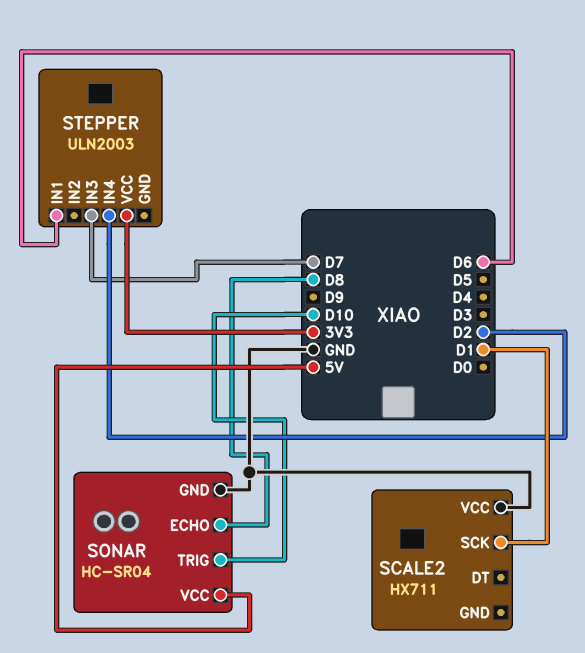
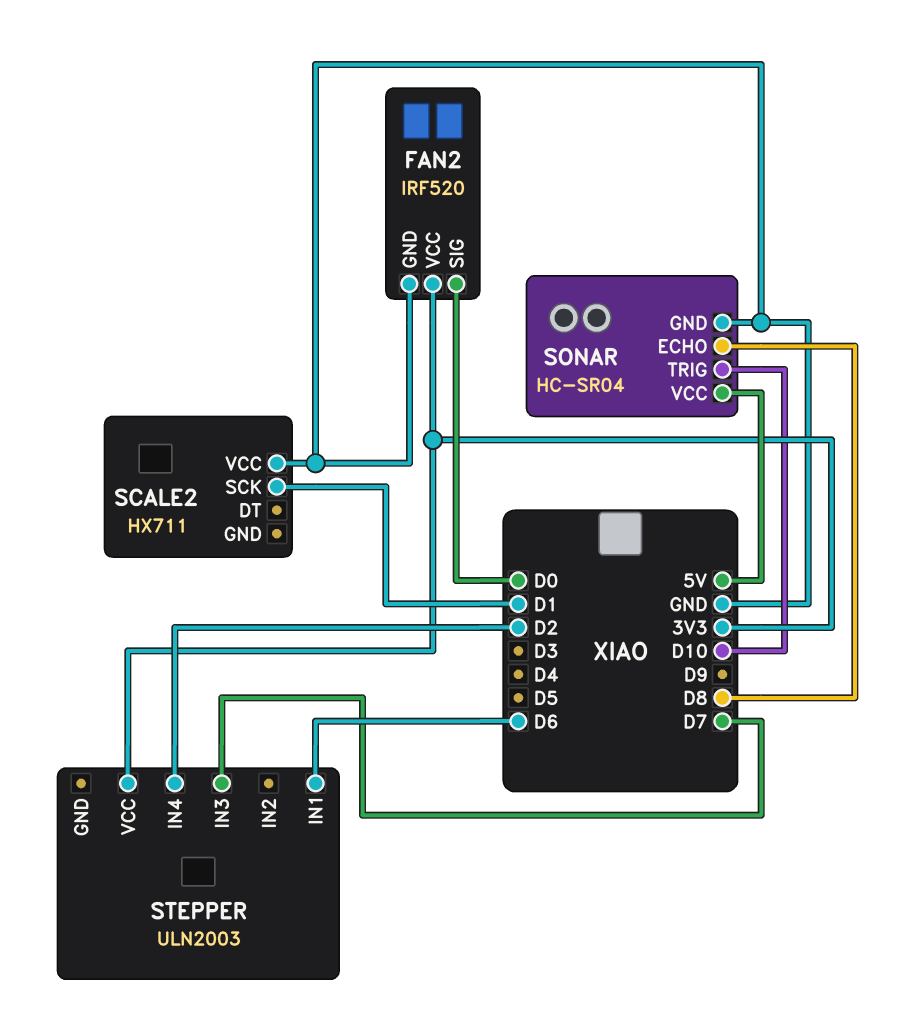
FAN2: none -> IRF520
FAN2 pin GND: none -> GND
FAN2 pin SIG: none -> D0
FAN2 pin VCC: none -> 3V3

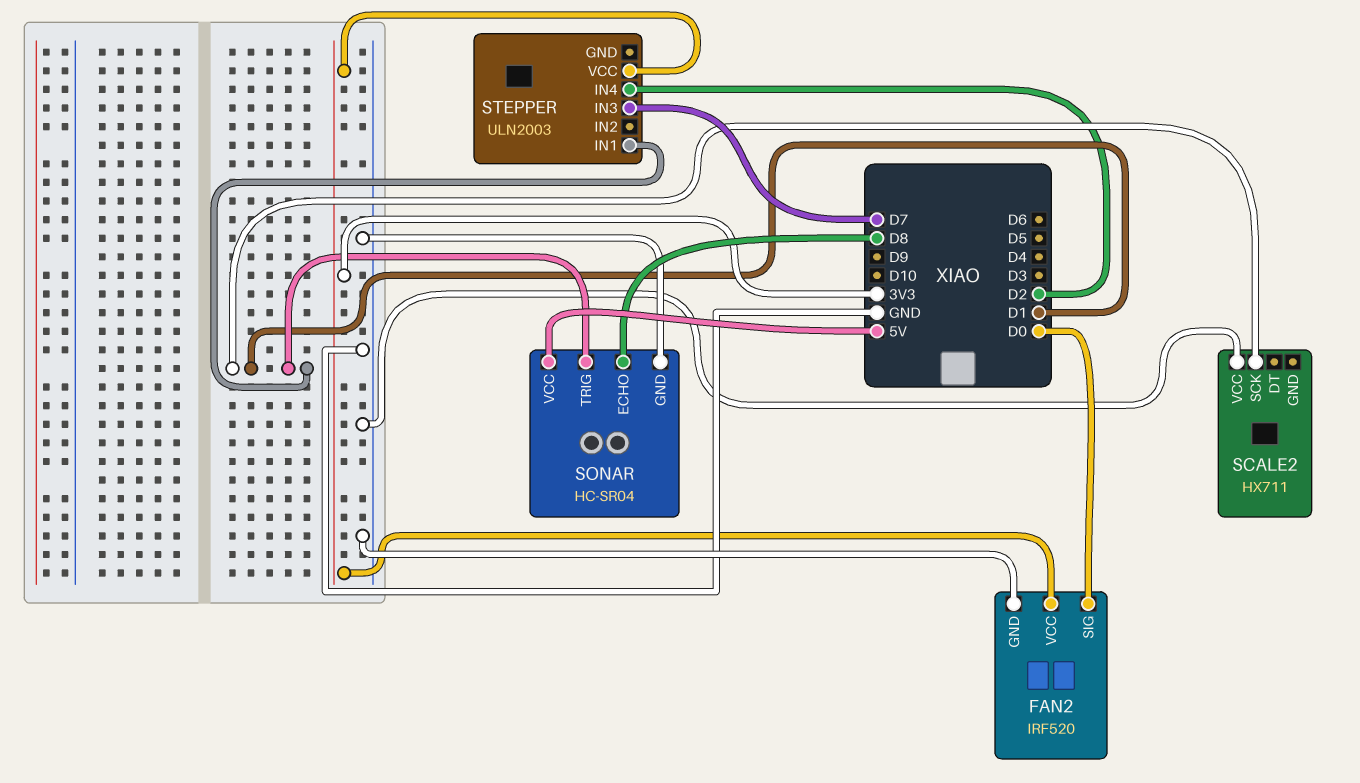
SONAR pin TRIG: D10 -> D1
STEPPER pin IN1: D6 -> D1

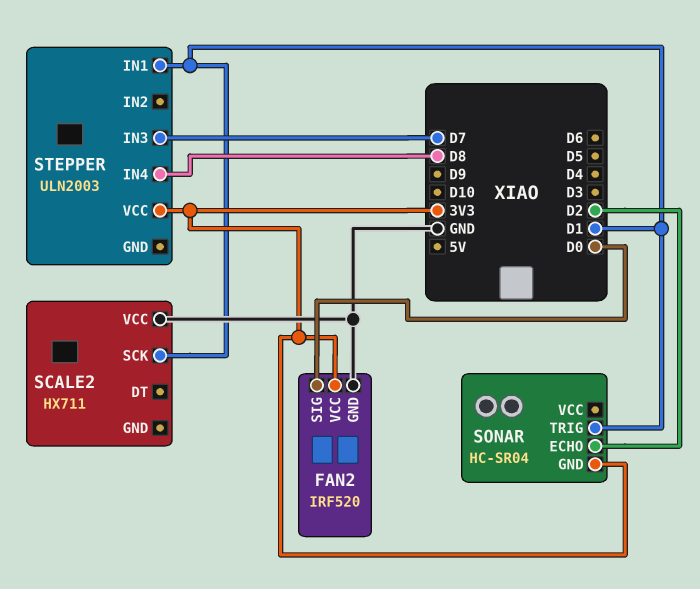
SONAR pin ECHO: D8 -> D2
SONAR pin GND: GND -> 3V3
SONAR pin VCC: 5V -> none
STEPPER pin IN4: D2 -> D8

